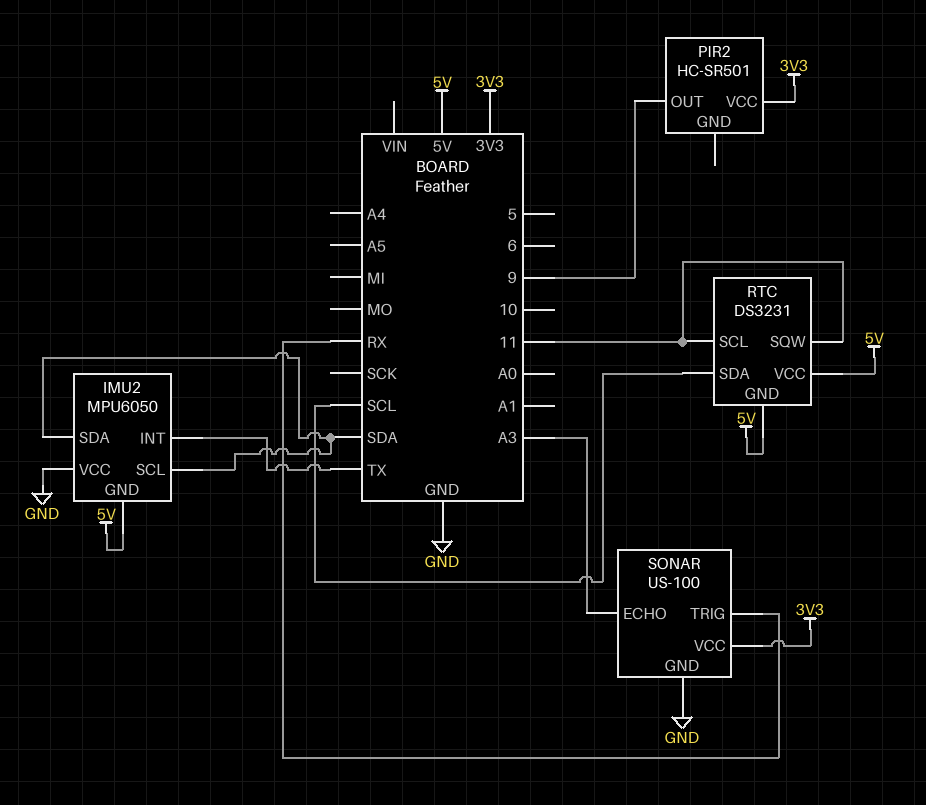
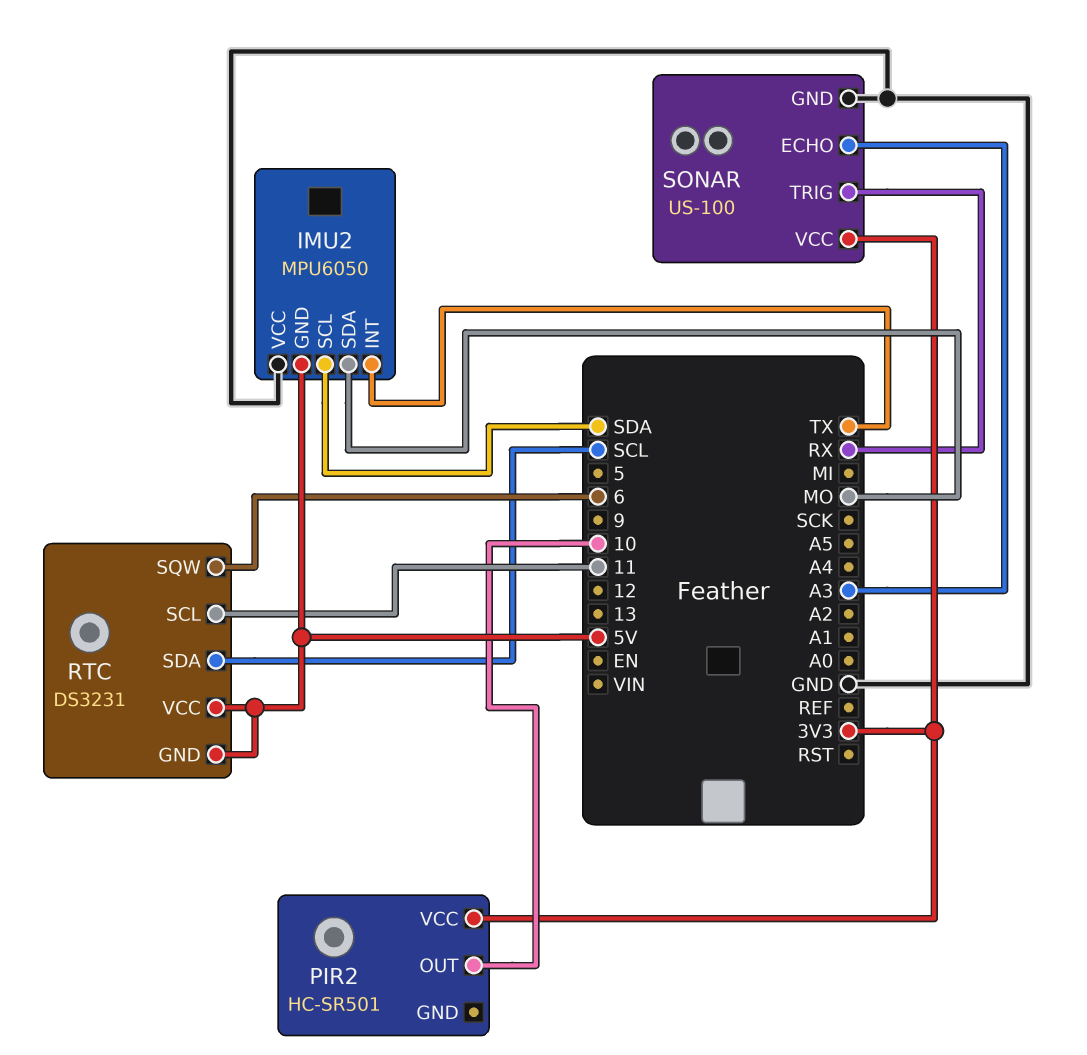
IMU2 pin SDA: SDA -> MO
PIR2 pin OUT: 9 -> 10
RTC pin SQW: 11 -> 6

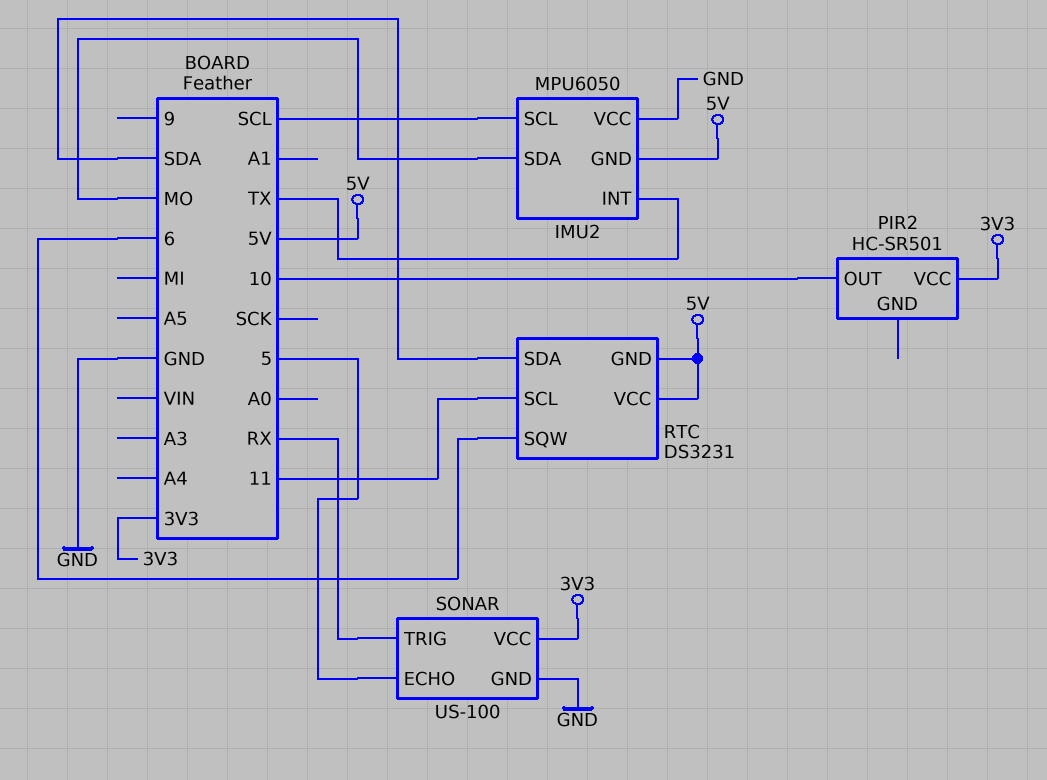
IMU2 pin SCL: SDA -> SCL
RTC pin SDA: SCL -> SDA
SONAR pin ECHO: A3 -> 5

